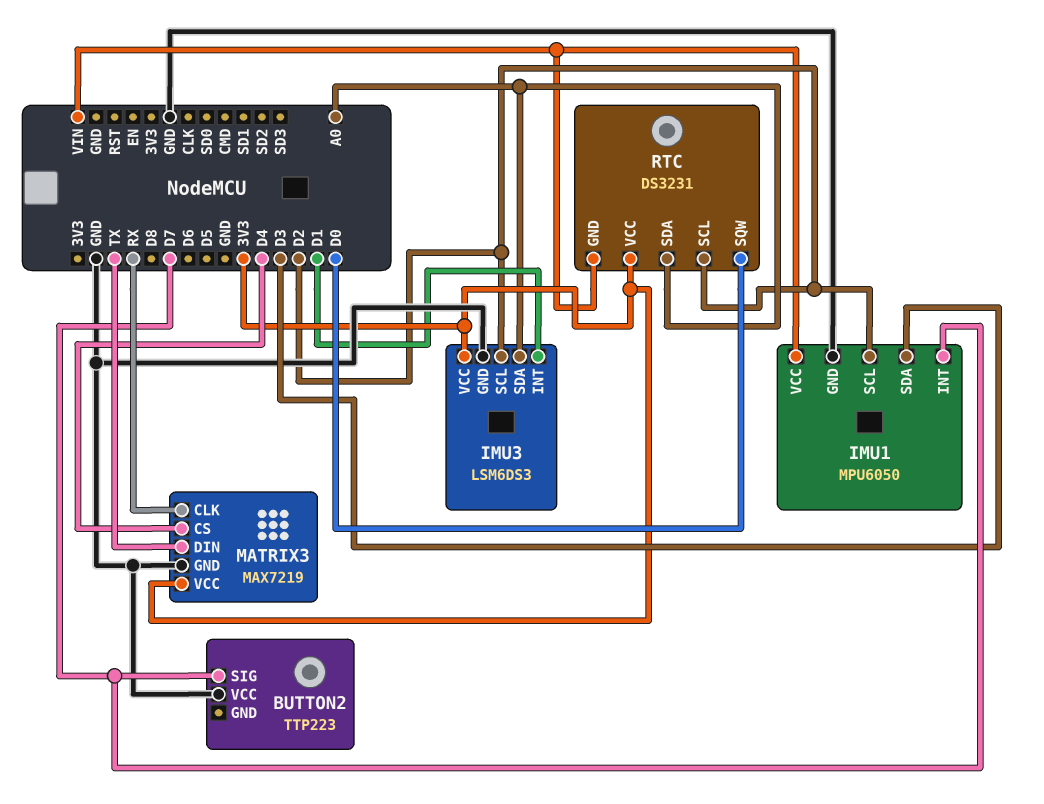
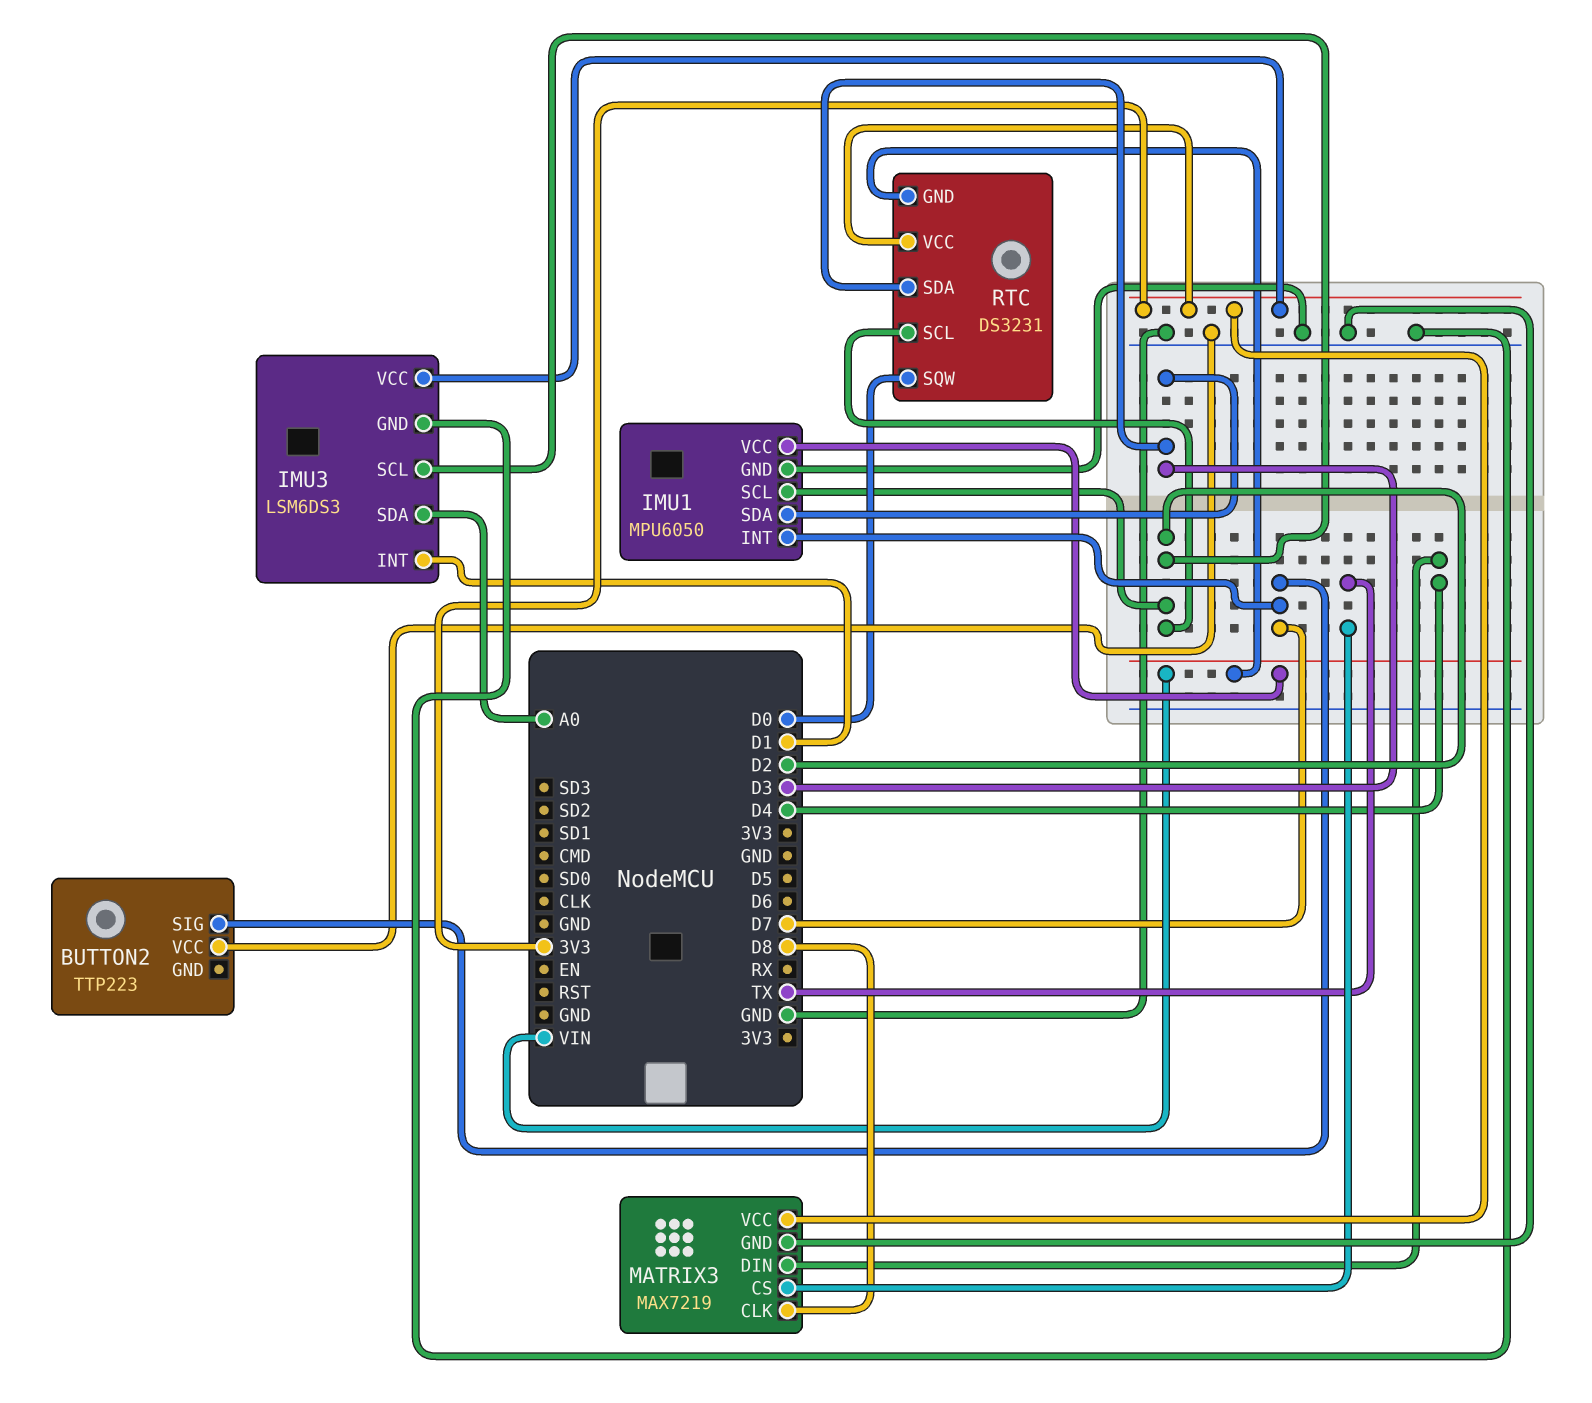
MATRIX3 pin CLK: RX -> D8
MATRIX3 pin CS: D4 -> TX
MATRIX3 pin DIN: TX -> D4
RTC pin SDA: A0 -> D3

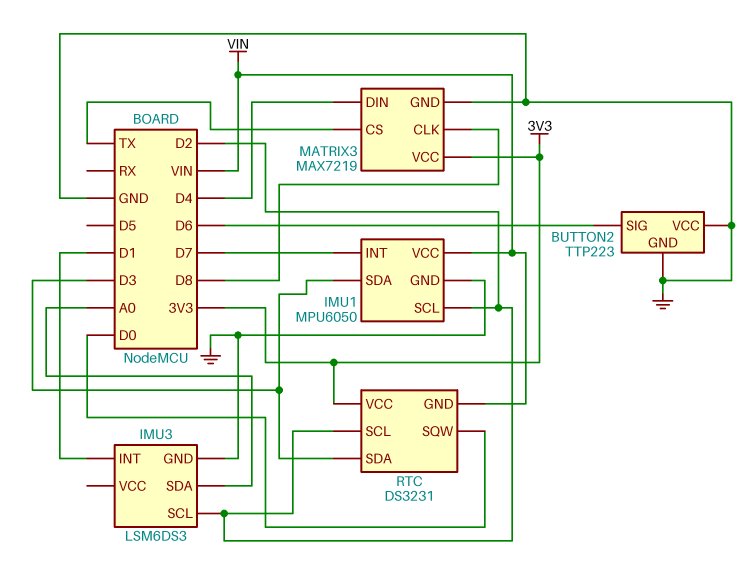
BUTTON2 pin GND: none -> GND
BUTTON2 pin SIG: D7 -> D6
IMU3 pin VCC: 3V3 -> none

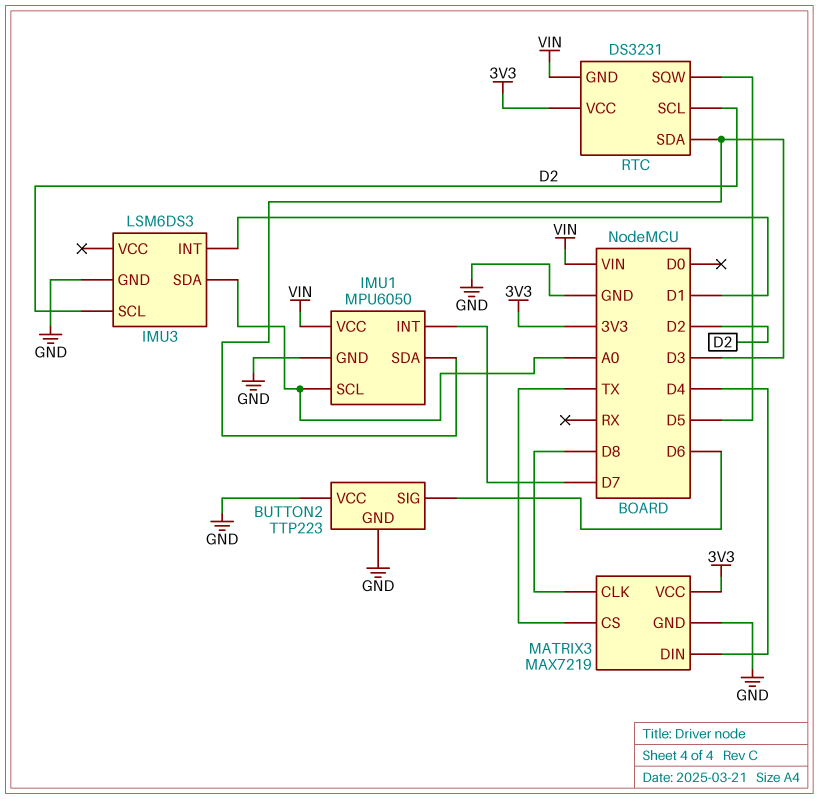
IMU1 pin SCL: D2 -> A0
RTC pin SQW: D0 -> D5

